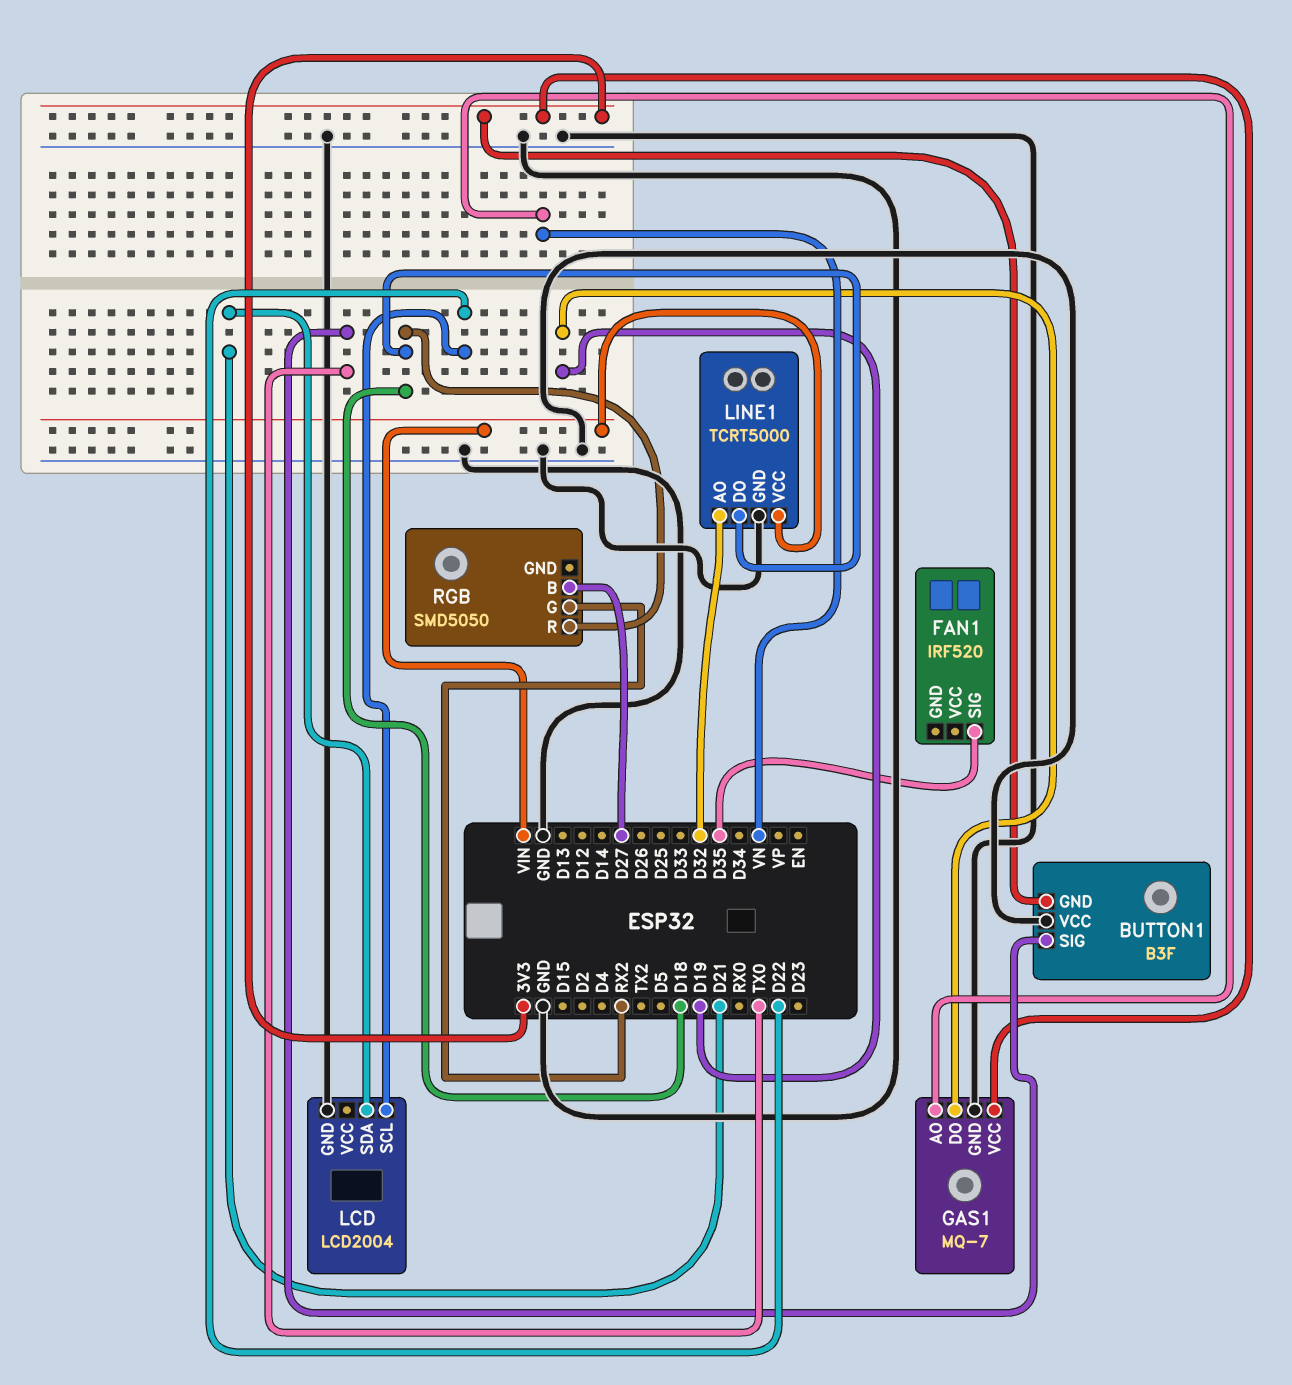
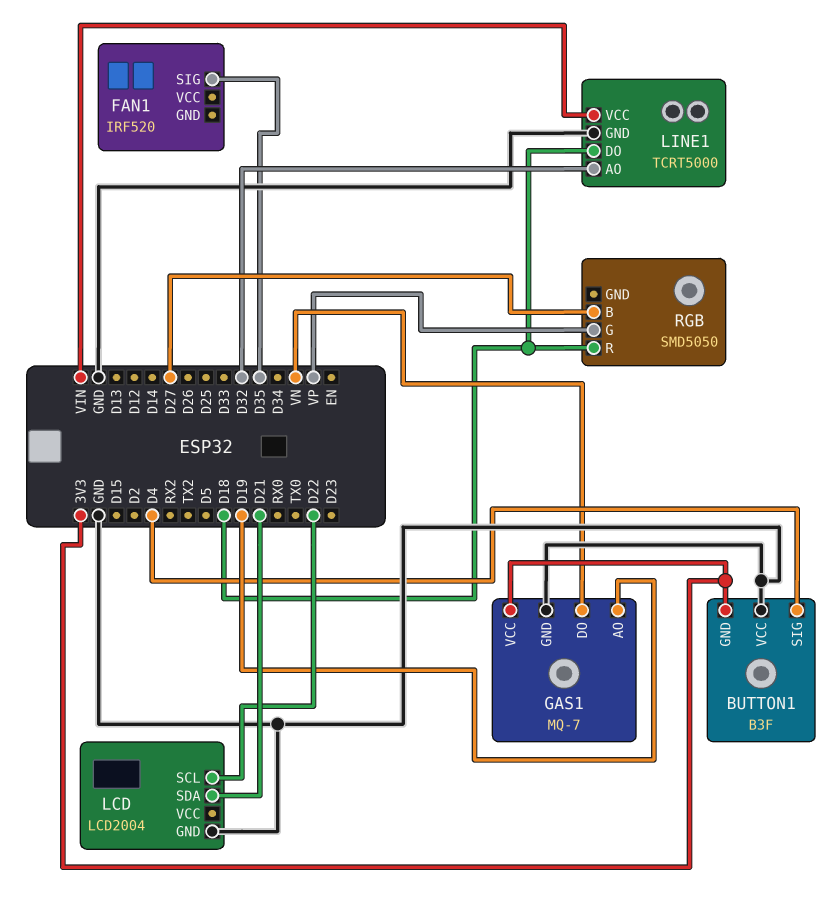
BUTTON1 pin SIG: TX0 -> D4
GAS1 pin AO: VN -> D19
GAS1 pin DO: D19 -> VN
RGB pin G: RX2 -> VP

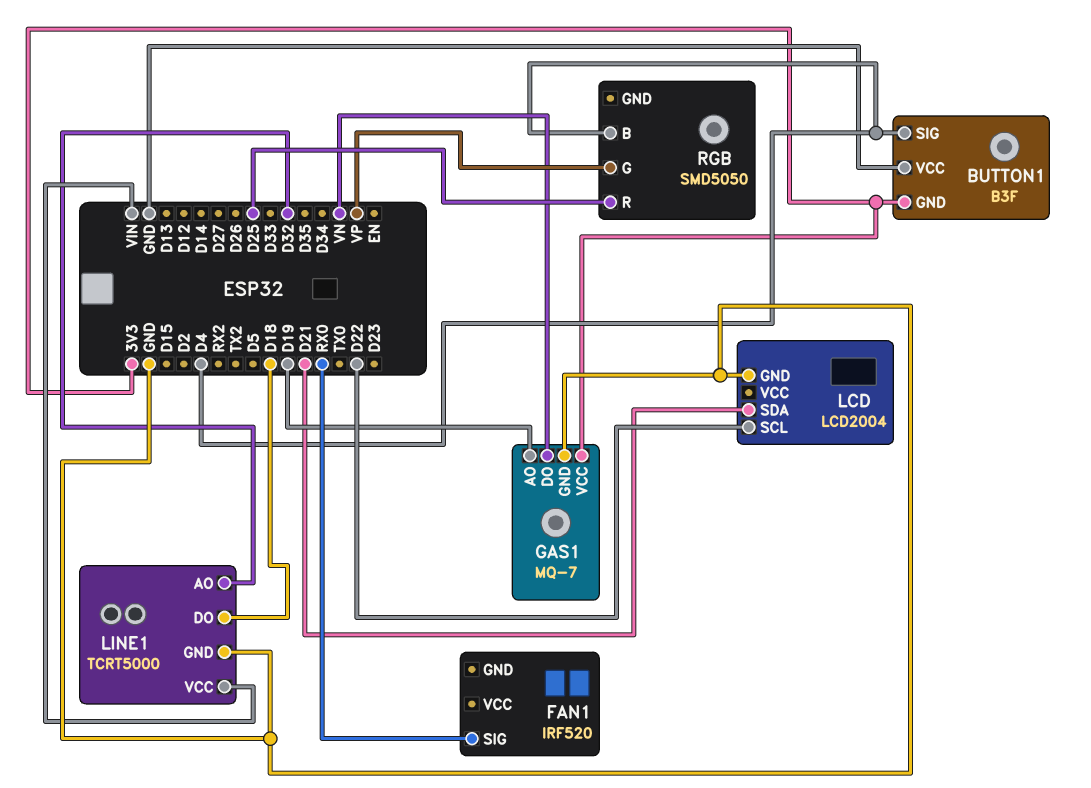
FAN1 pin SIG: D35 -> RX0
RGB pin B: D27 -> D4
RGB pin R: D18 -> D25

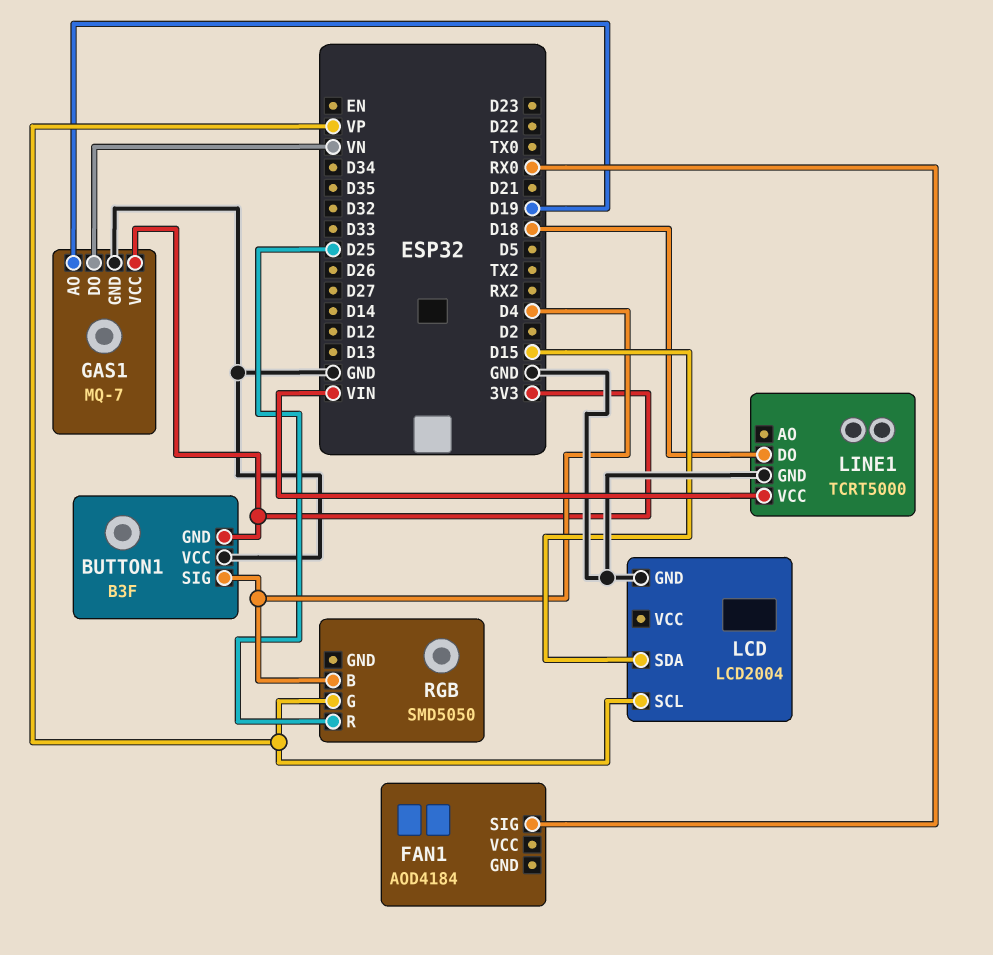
FAN1: IRF520 -> AOD4184
LCD pin SCL: D22 -> VP
LCD pin SDA: D21 -> D15
LINE1 pin AO: D32 -> none

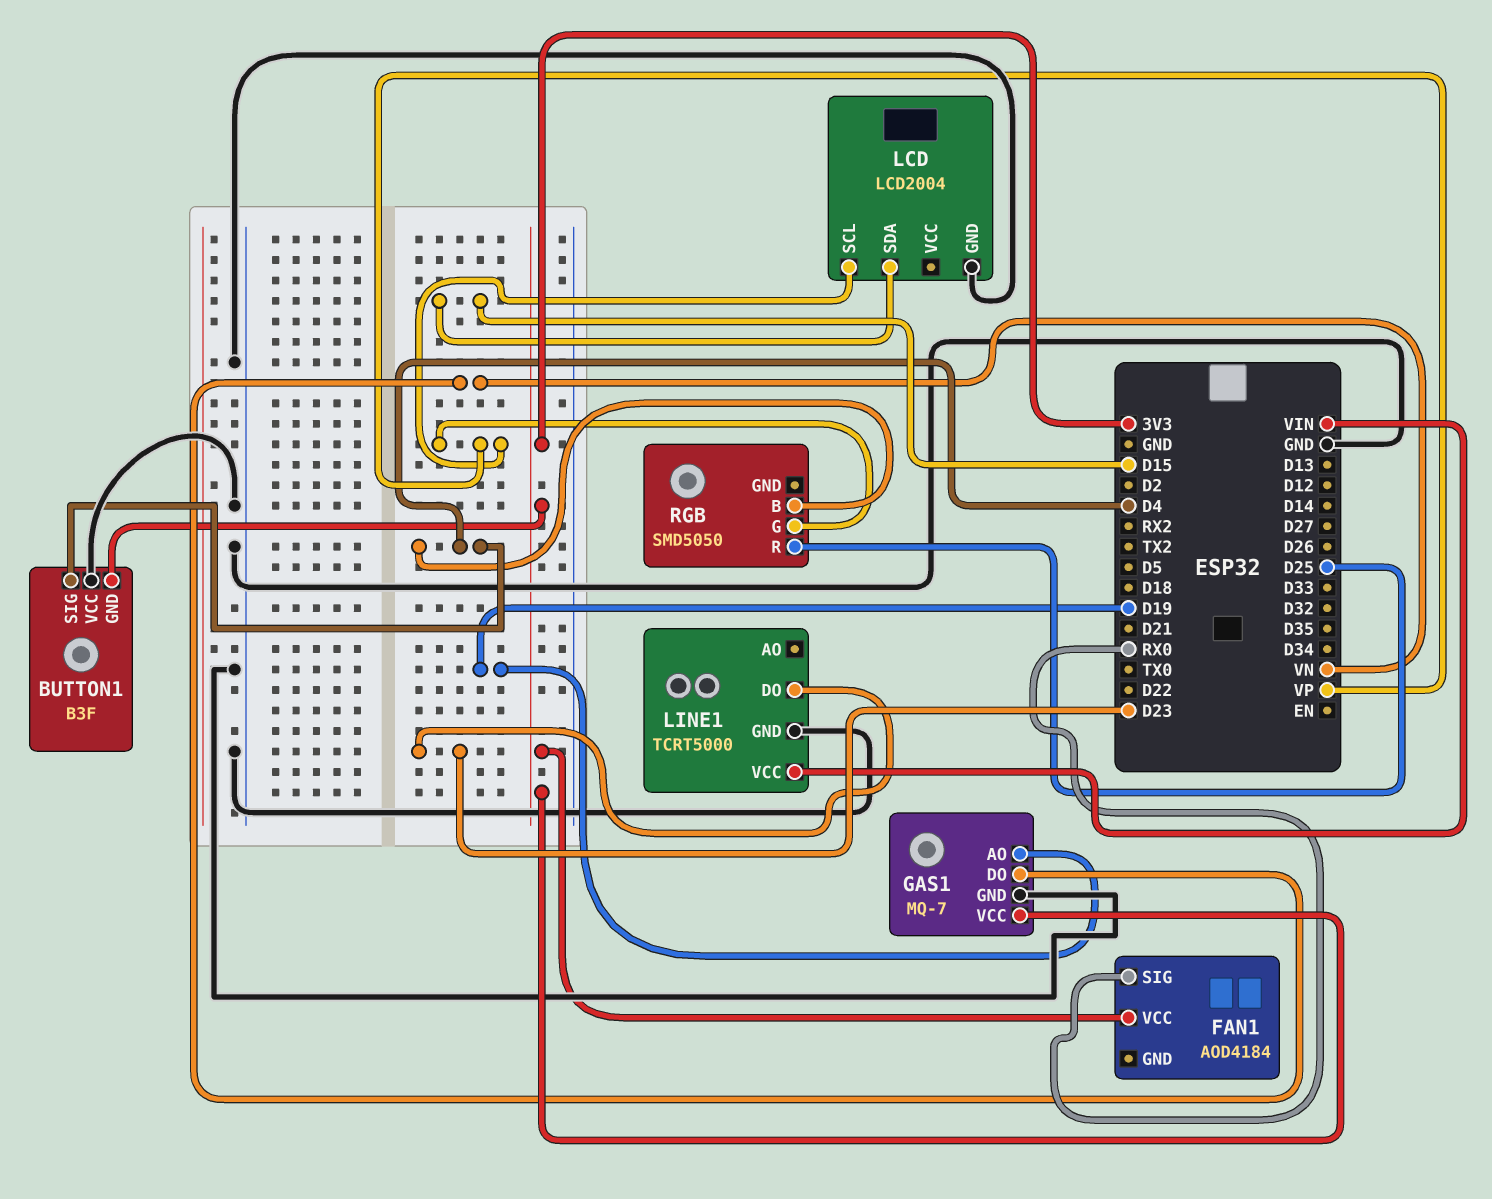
FAN1 pin VCC: none -> 3V3
LINE1 pin DO: D18 -> D23

